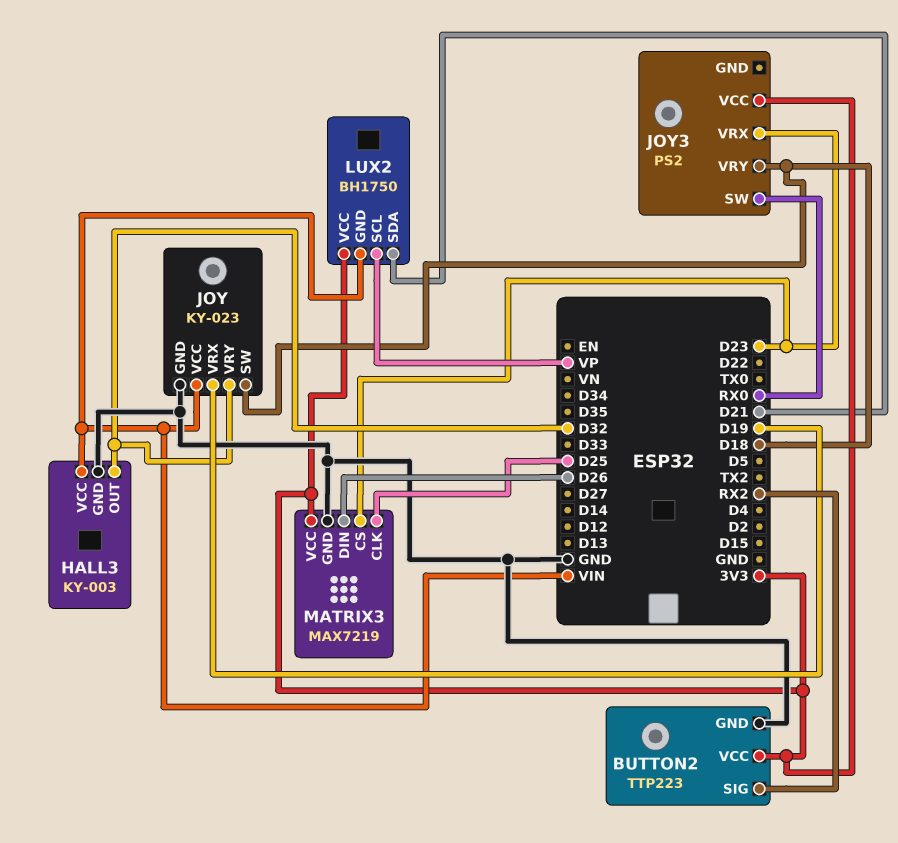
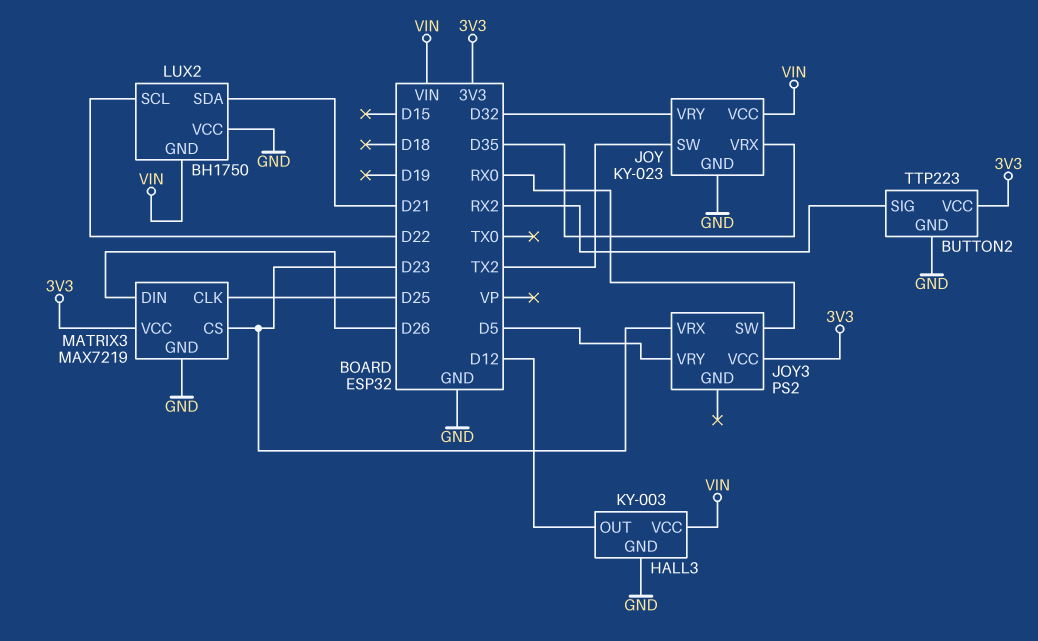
HALL3 pin OUT: D32 -> D12
JOY pin SW: D18 -> TX2
JOY pin VRX: D19 -> D35
JOY3 pin VRY: D18 -> D5
LUX2 pin SCL: VP -> D22
LUX2 pin VCC: 3V3 -> GND

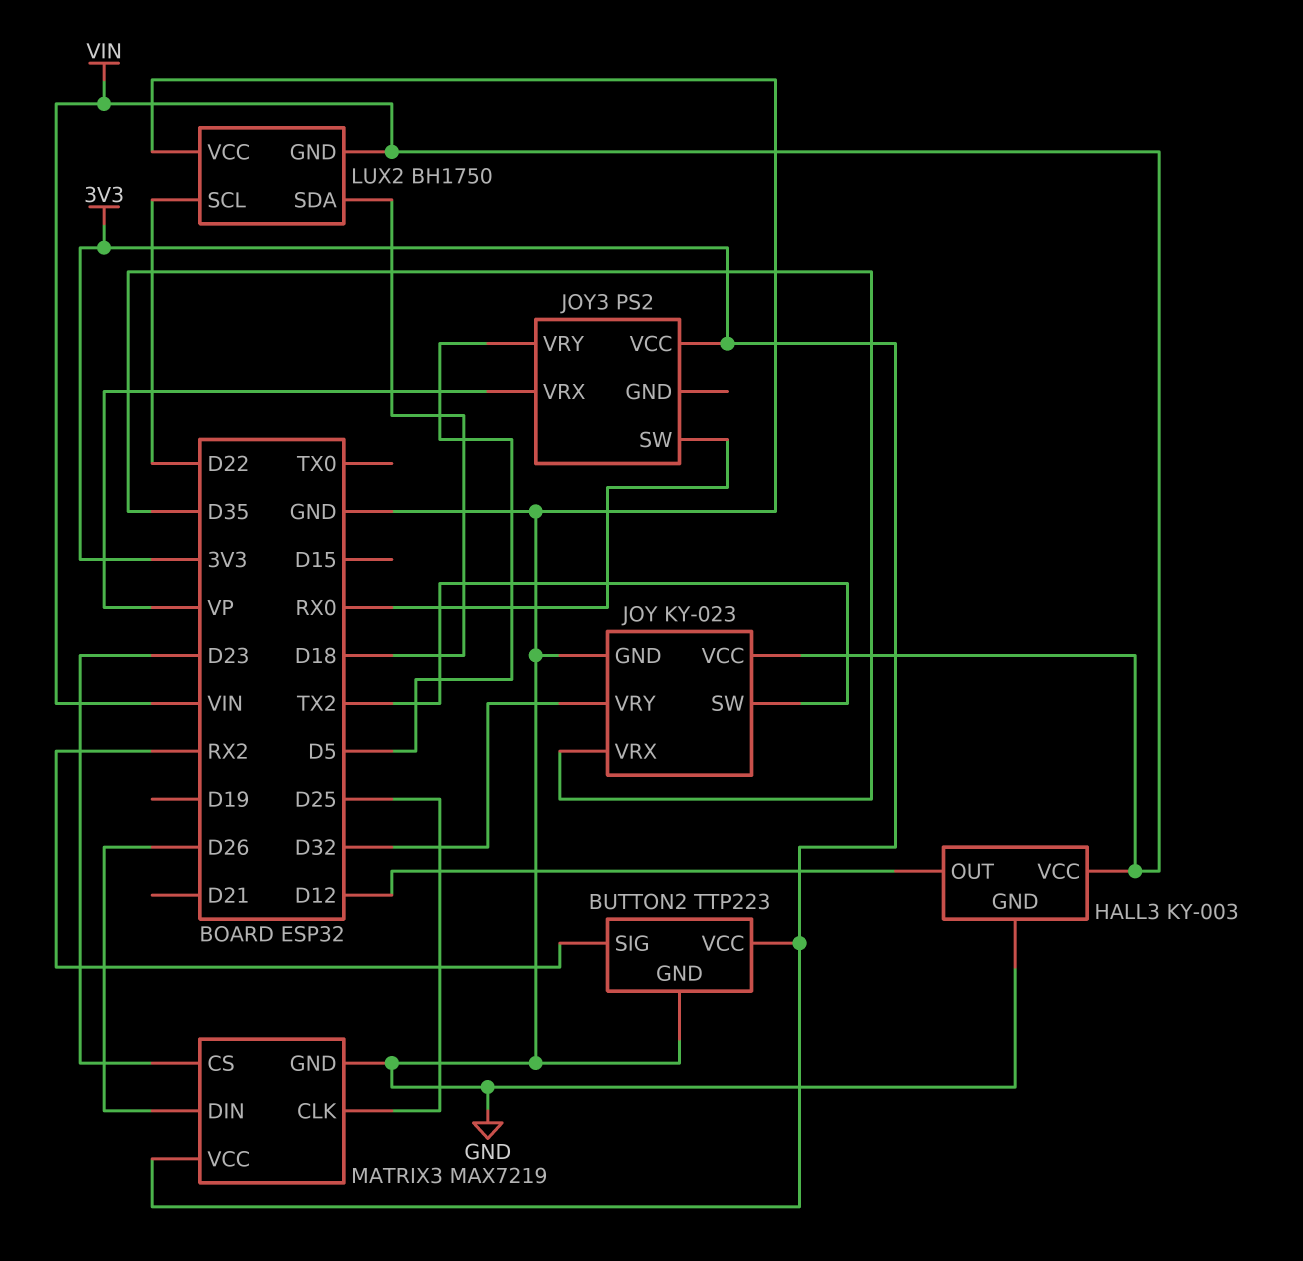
JOY3 pin VRX: D23 -> VP
LUX2 pin SDA: D21 -> D18

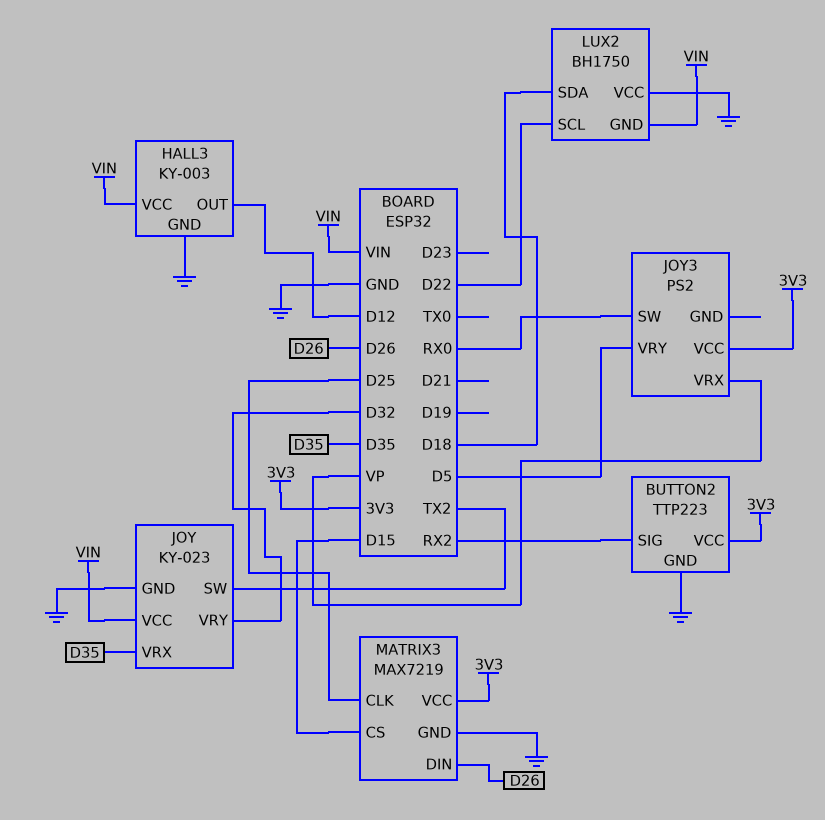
MATRIX3 pin CS: D23 -> D15

